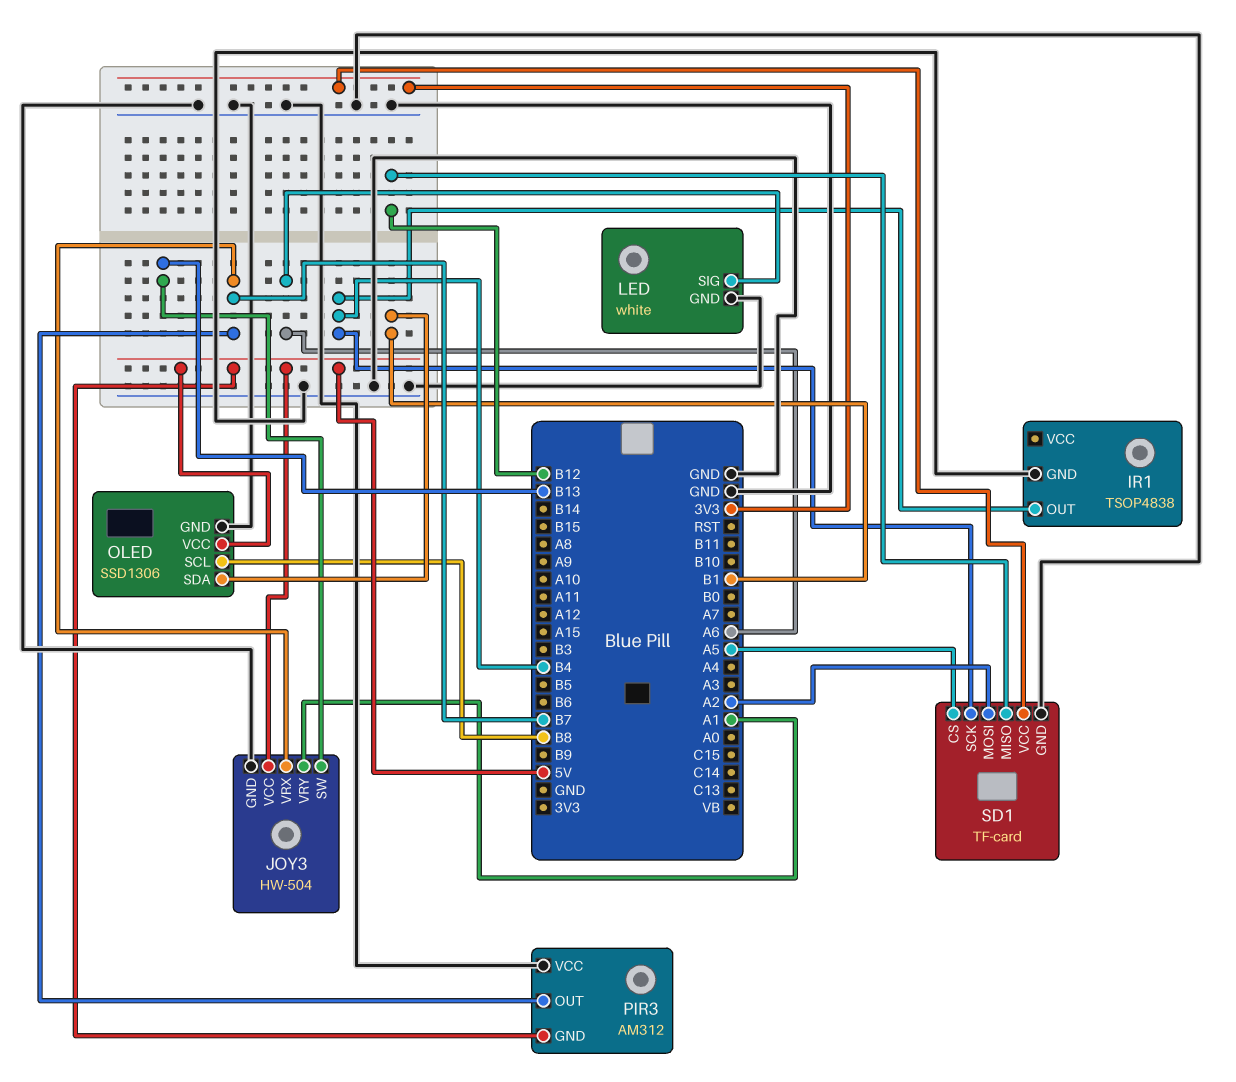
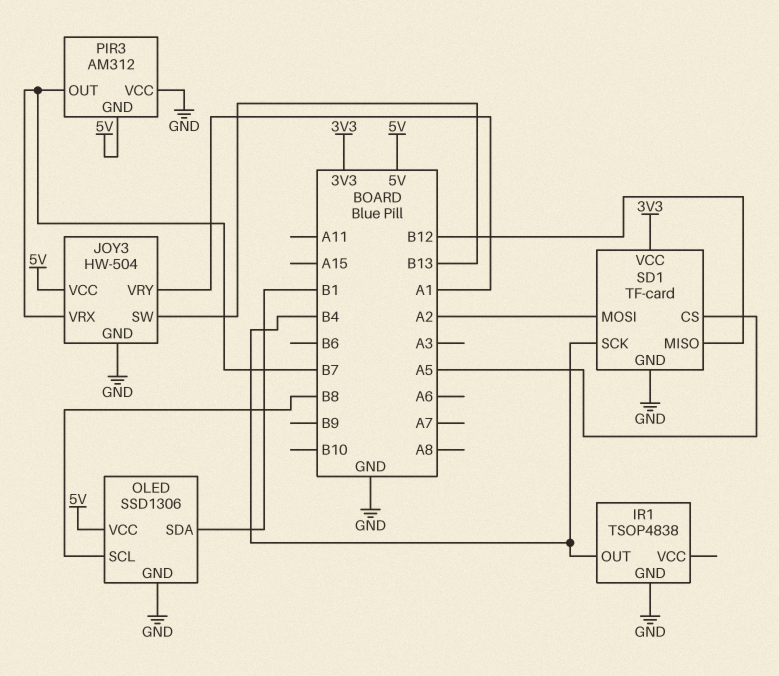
LED: white -> none
LED pin GND: GND -> none
LED pin SIG: A6 -> none

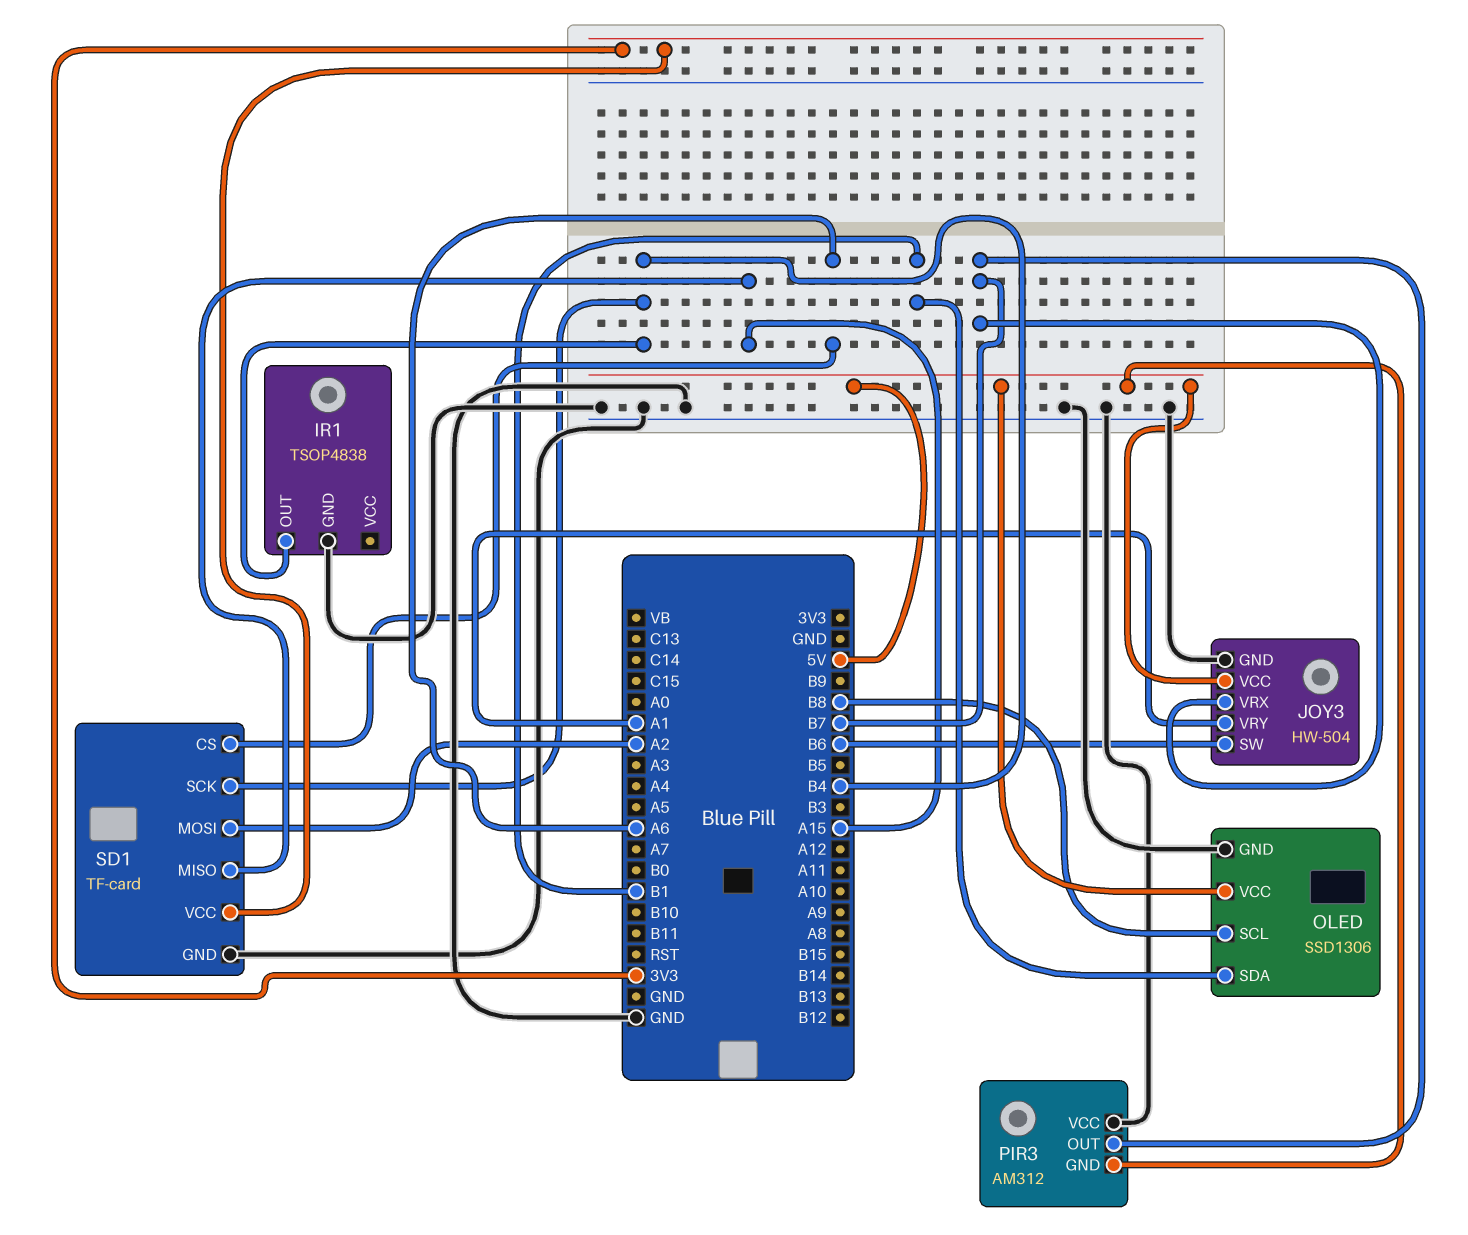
JOY3 pin SW: B13 -> B6
SD1 pin CS: A5 -> A6
SD1 pin MISO: B12 -> A15

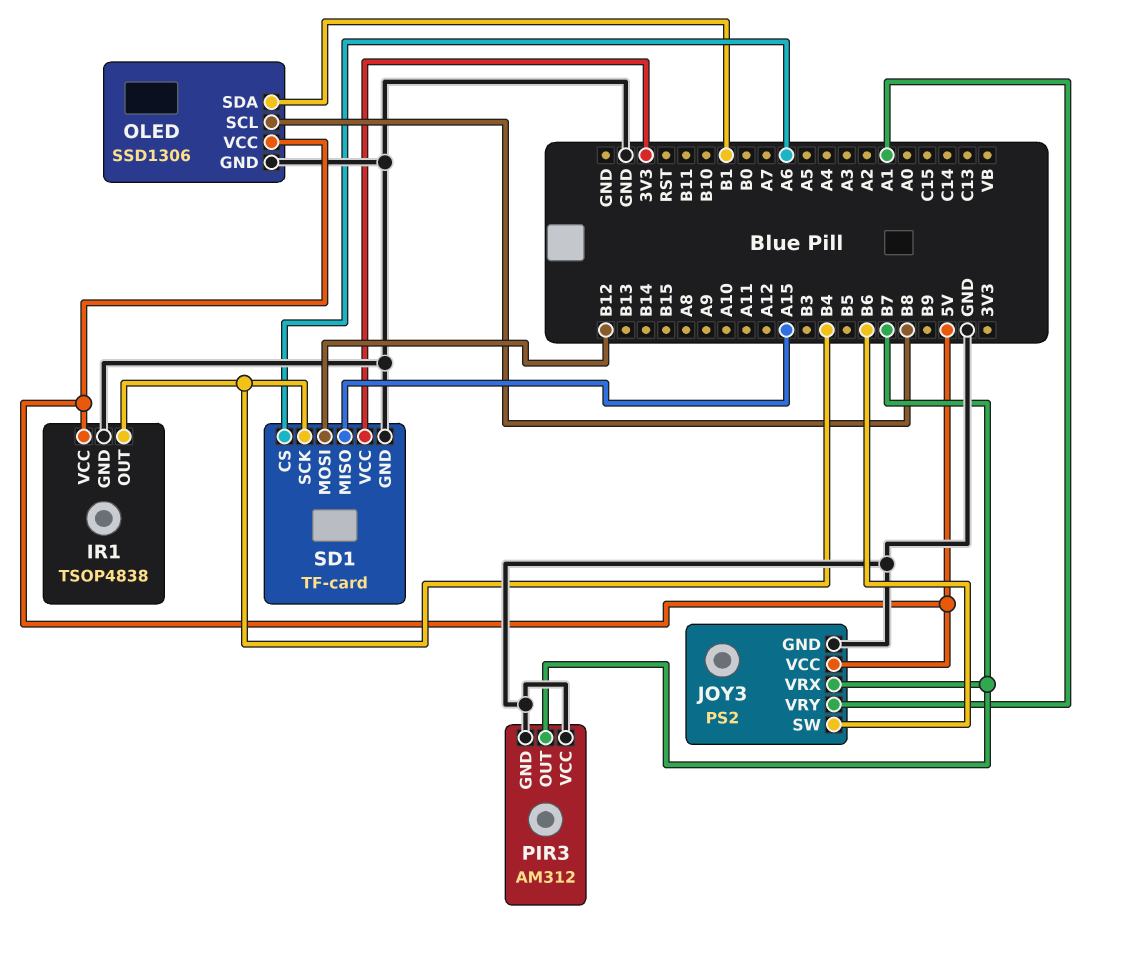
IR1 pin VCC: none -> 5V
JOY3: HW-504 -> PS2
PIR3 pin GND: 5V -> GND
SD1 pin MOSI: A2 -> B12

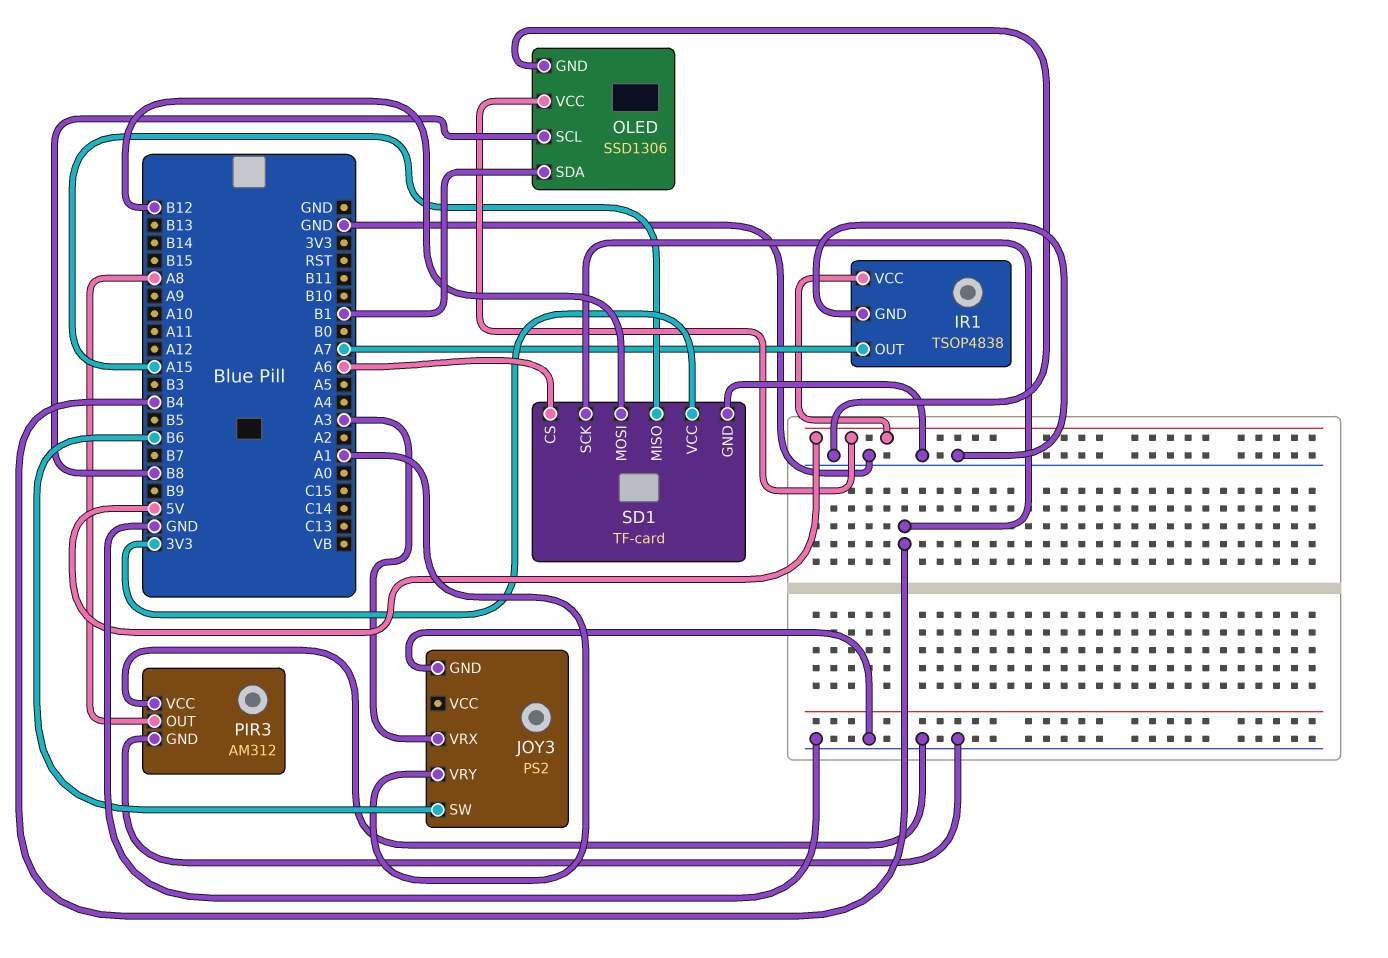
IR1 pin OUT: B4 -> A7
JOY3 pin VCC: 5V -> none
JOY3 pin VRX: B7 -> A3
PIR3 pin OUT: B7 -> A8

